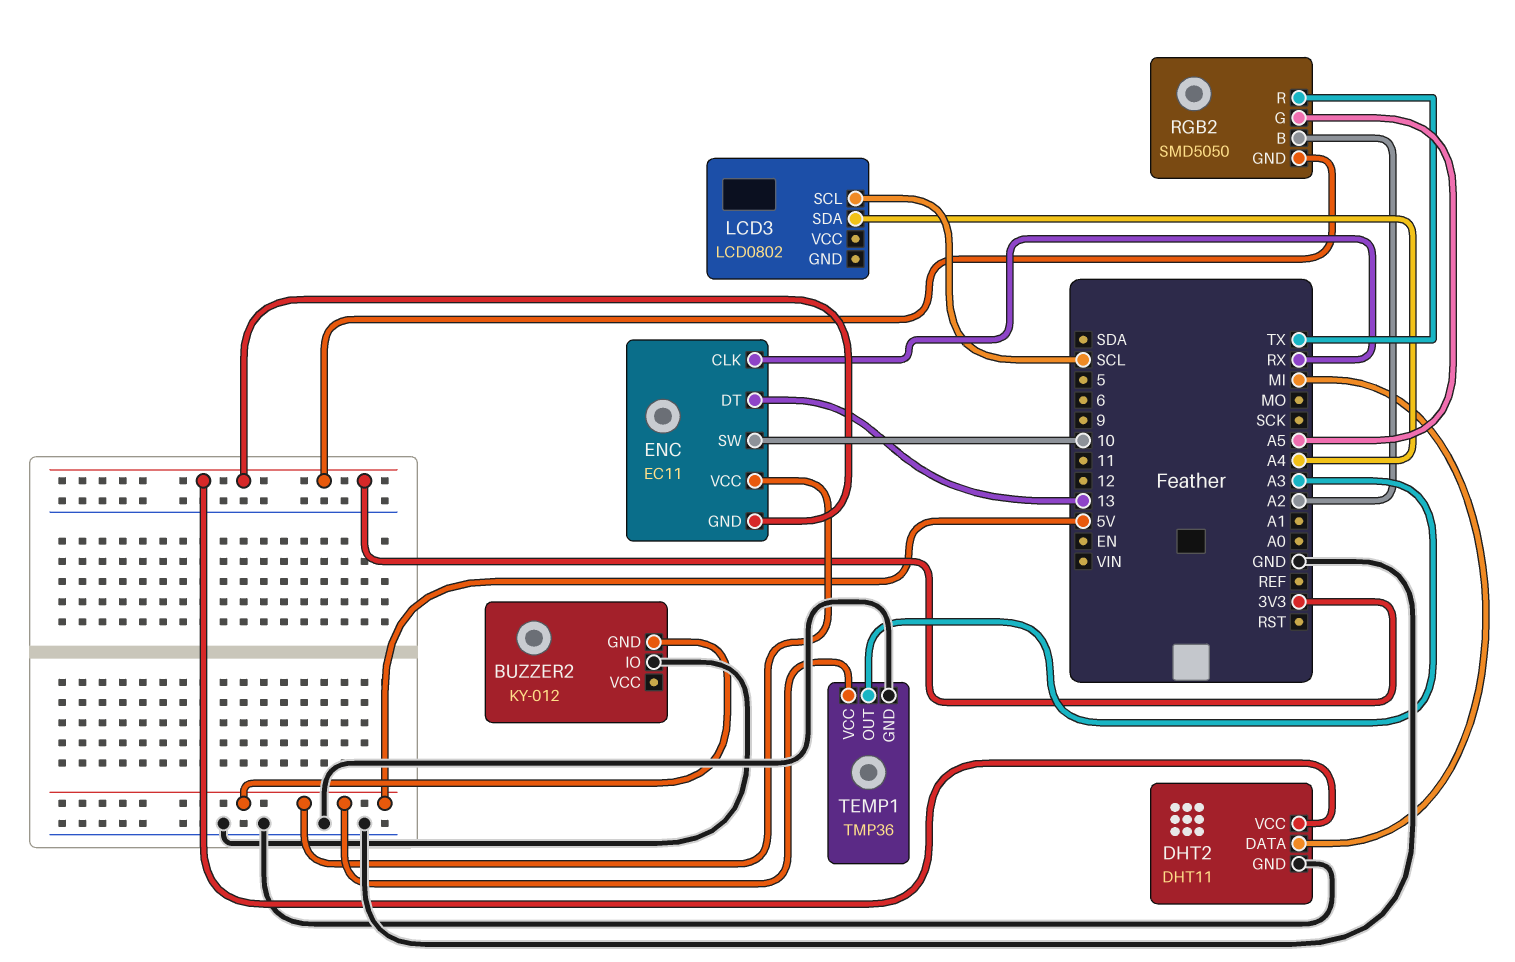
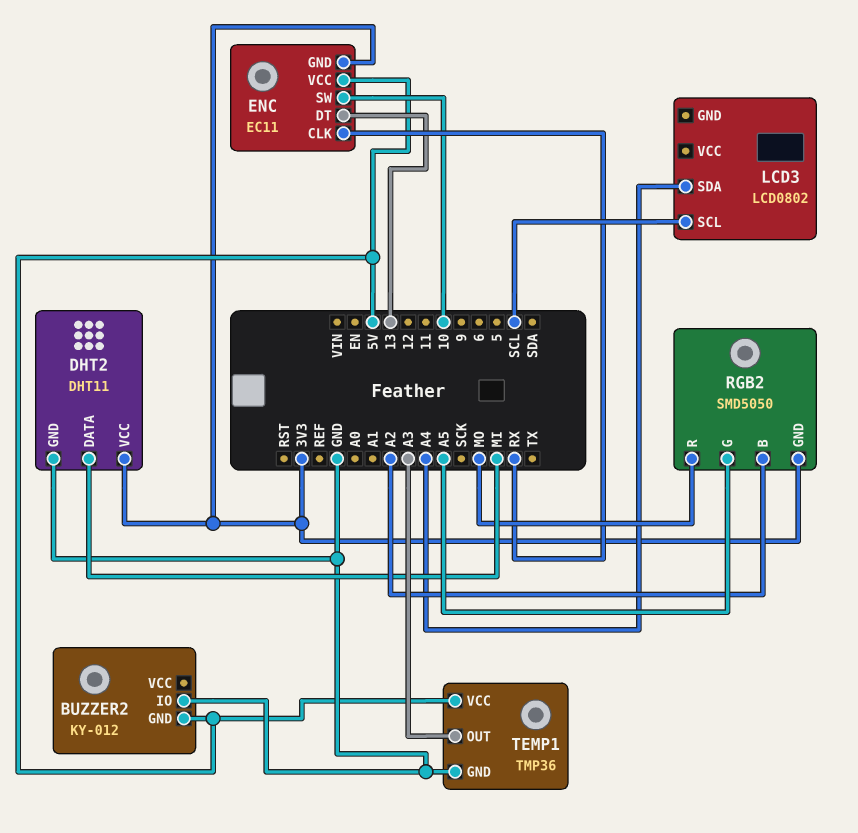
RGB2 pin R: TX -> MO

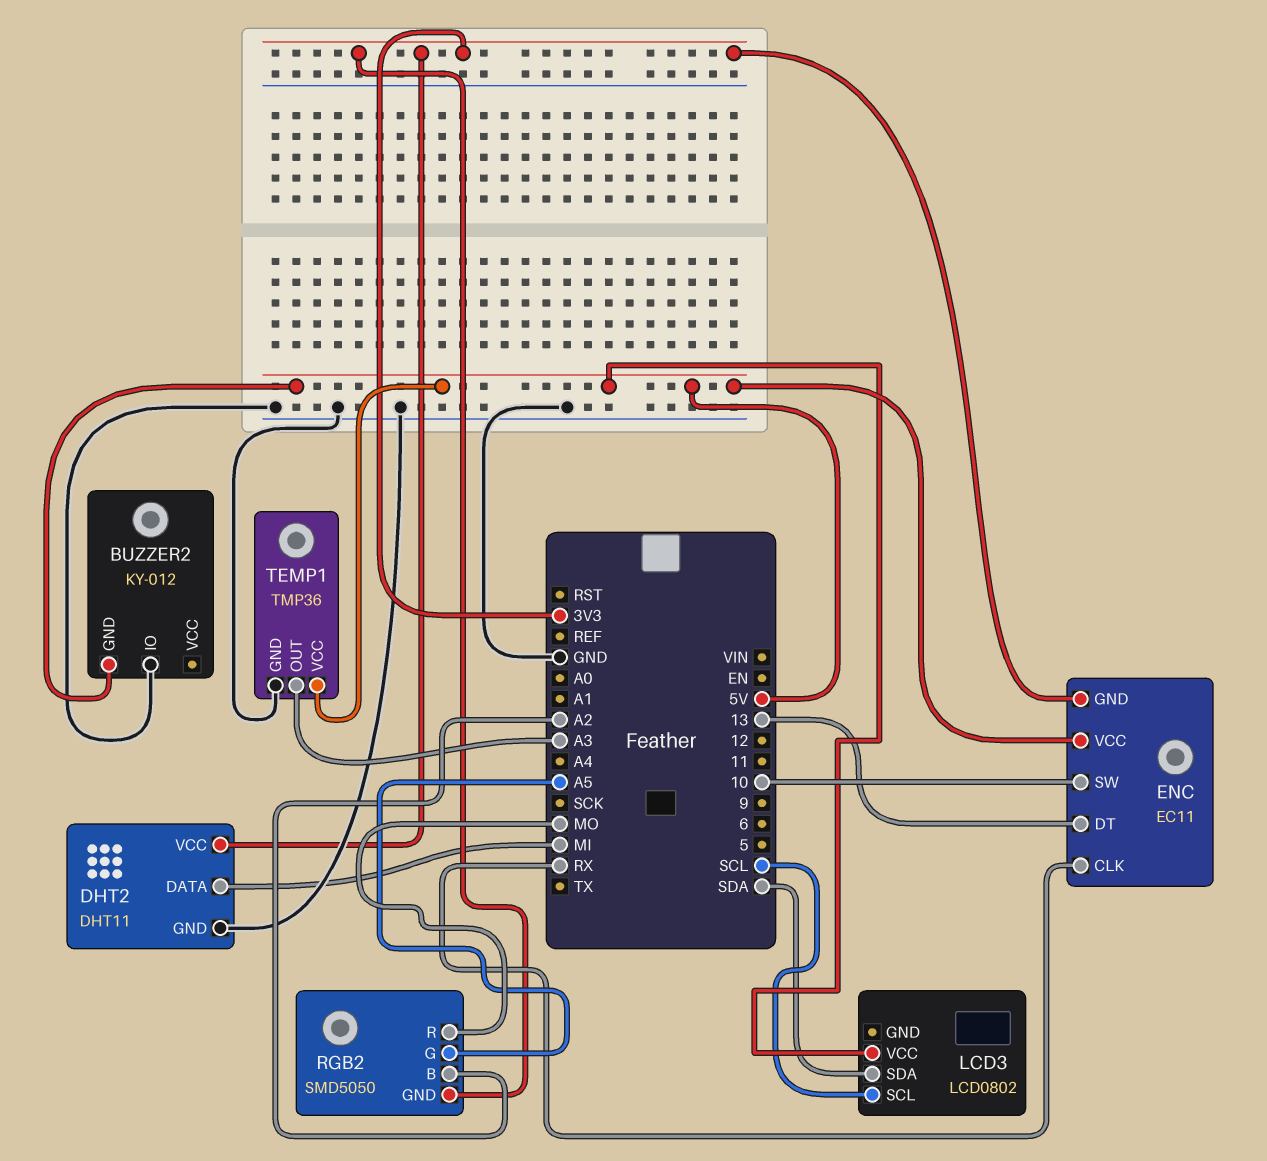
LCD3 pin SDA: A4 -> SDA
LCD3 pin VCC: none -> 5V

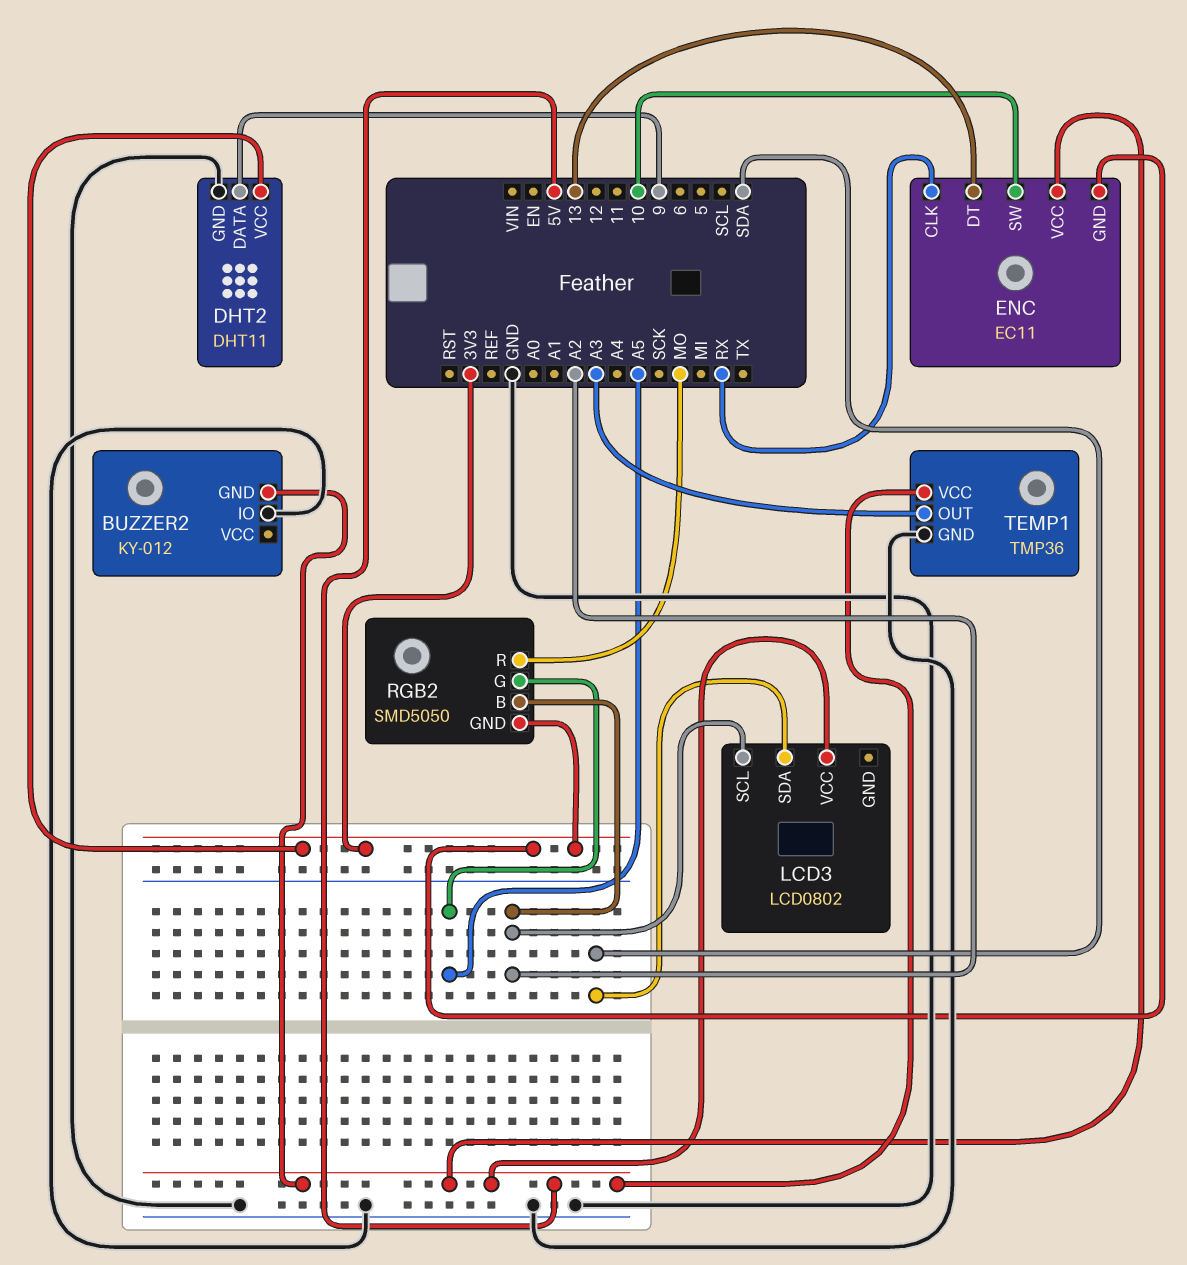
DHT2 pin DATA: MI -> 9
LCD3 pin SCL: SCL -> A2

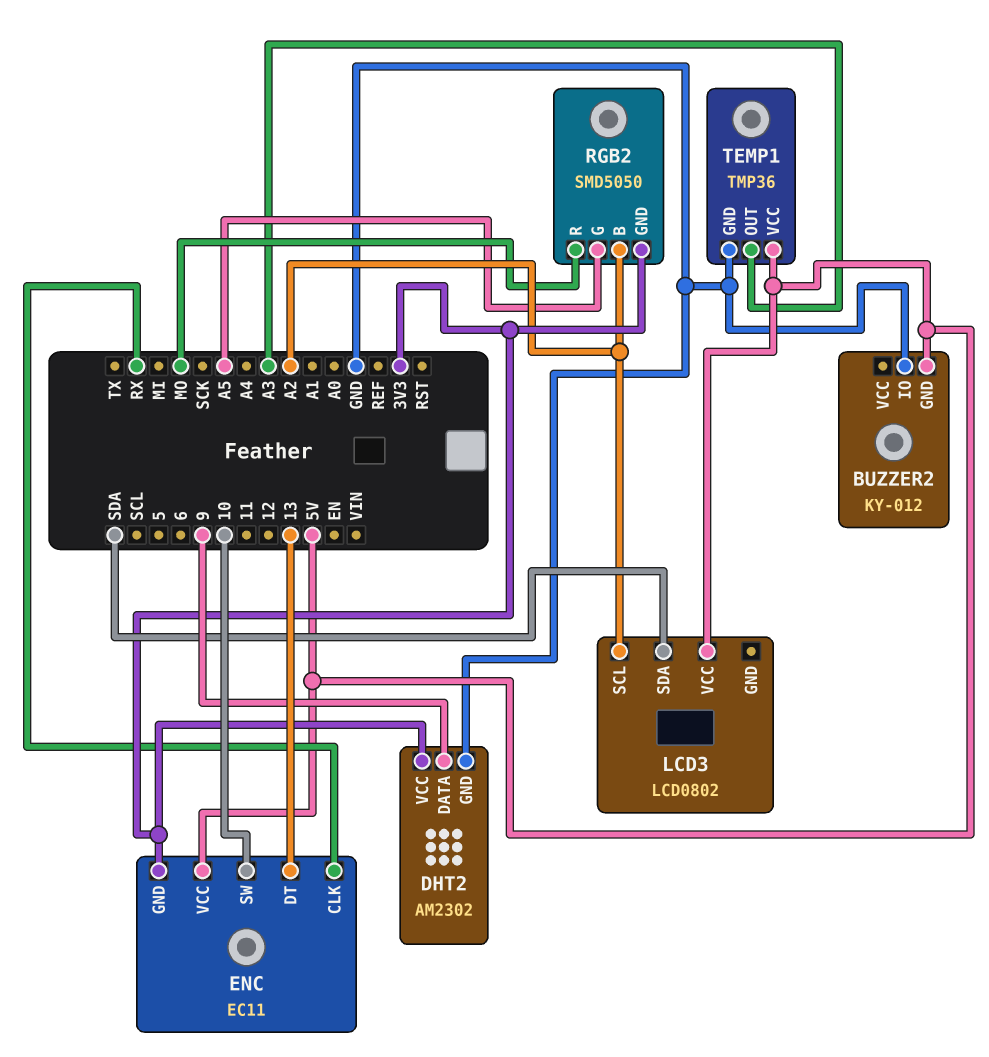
DHT2: DHT11 -> AM2302

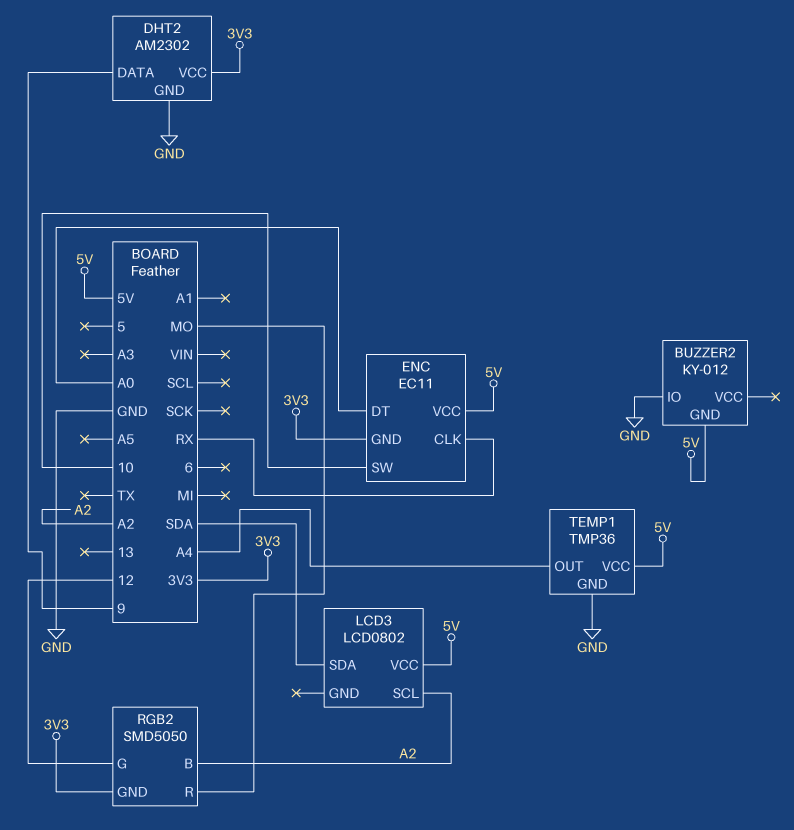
ENC pin DT: 13 -> A0
RGB2 pin G: A5 -> 12
TEMP1 pin OUT: A3 -> A4

